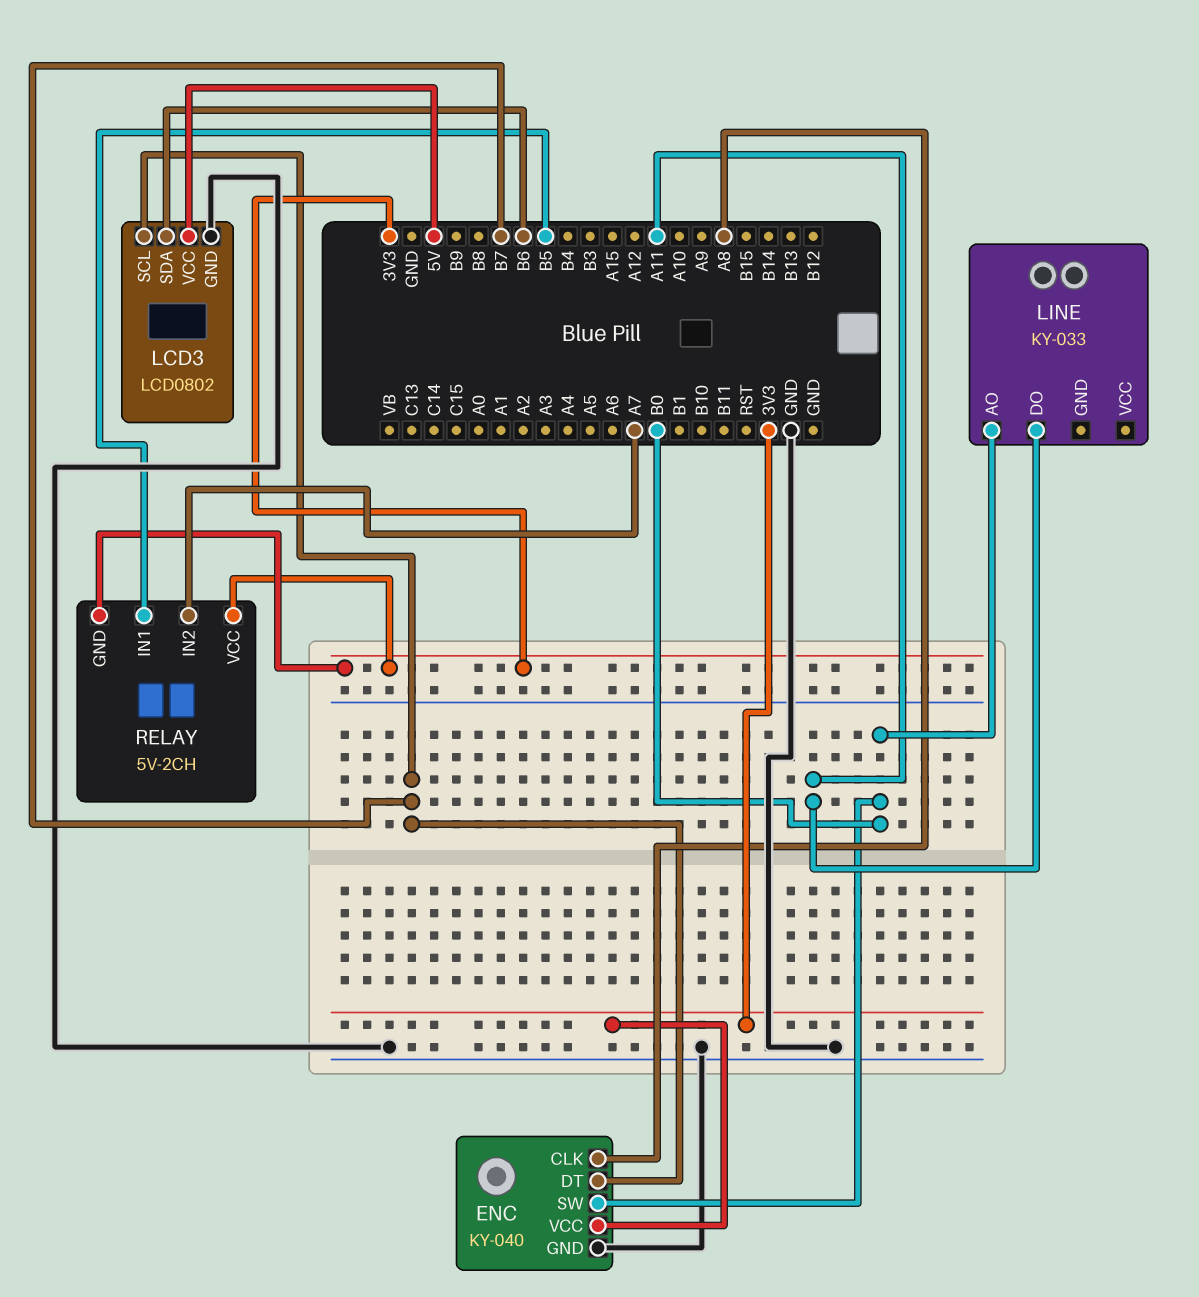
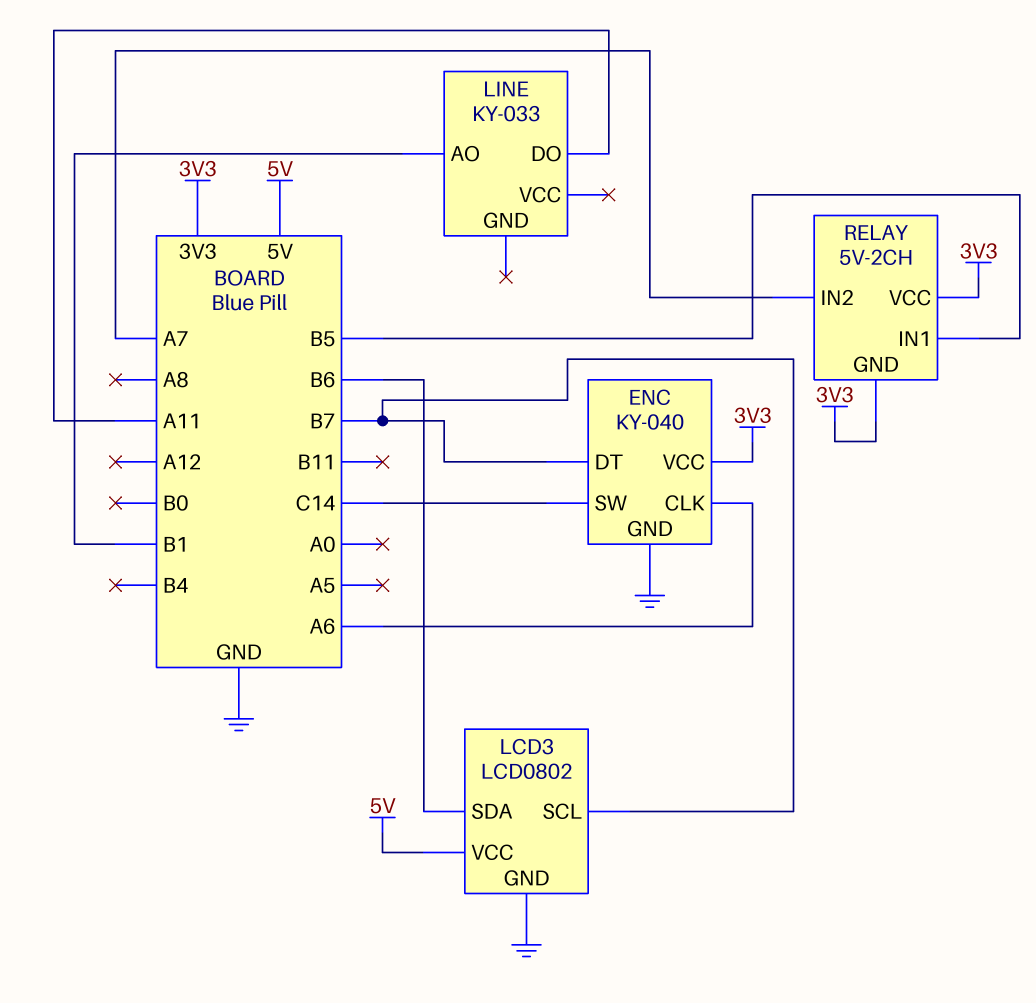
ENC pin CLK: A8 -> A6
ENC pin SW: B0 -> C14
LINE pin AO: B0 -> B1

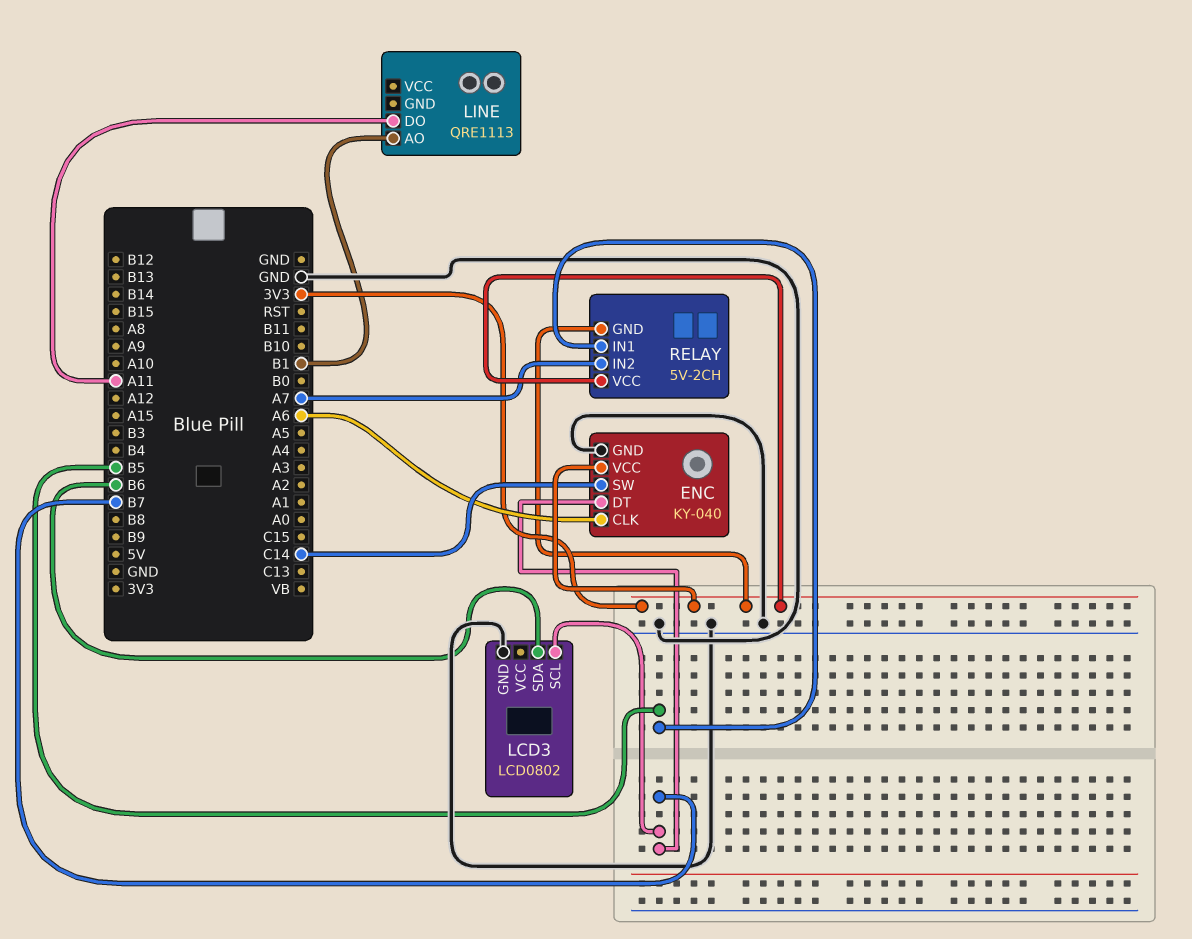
LCD3 pin VCC: 5V -> none
LINE: KY-033 -> QRE1113

